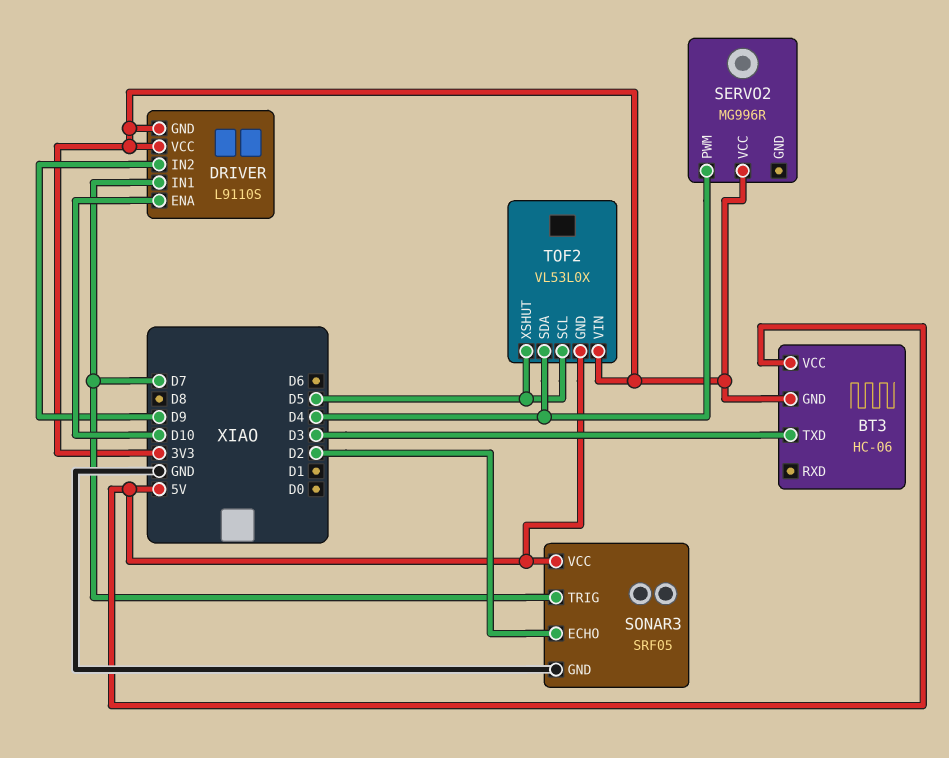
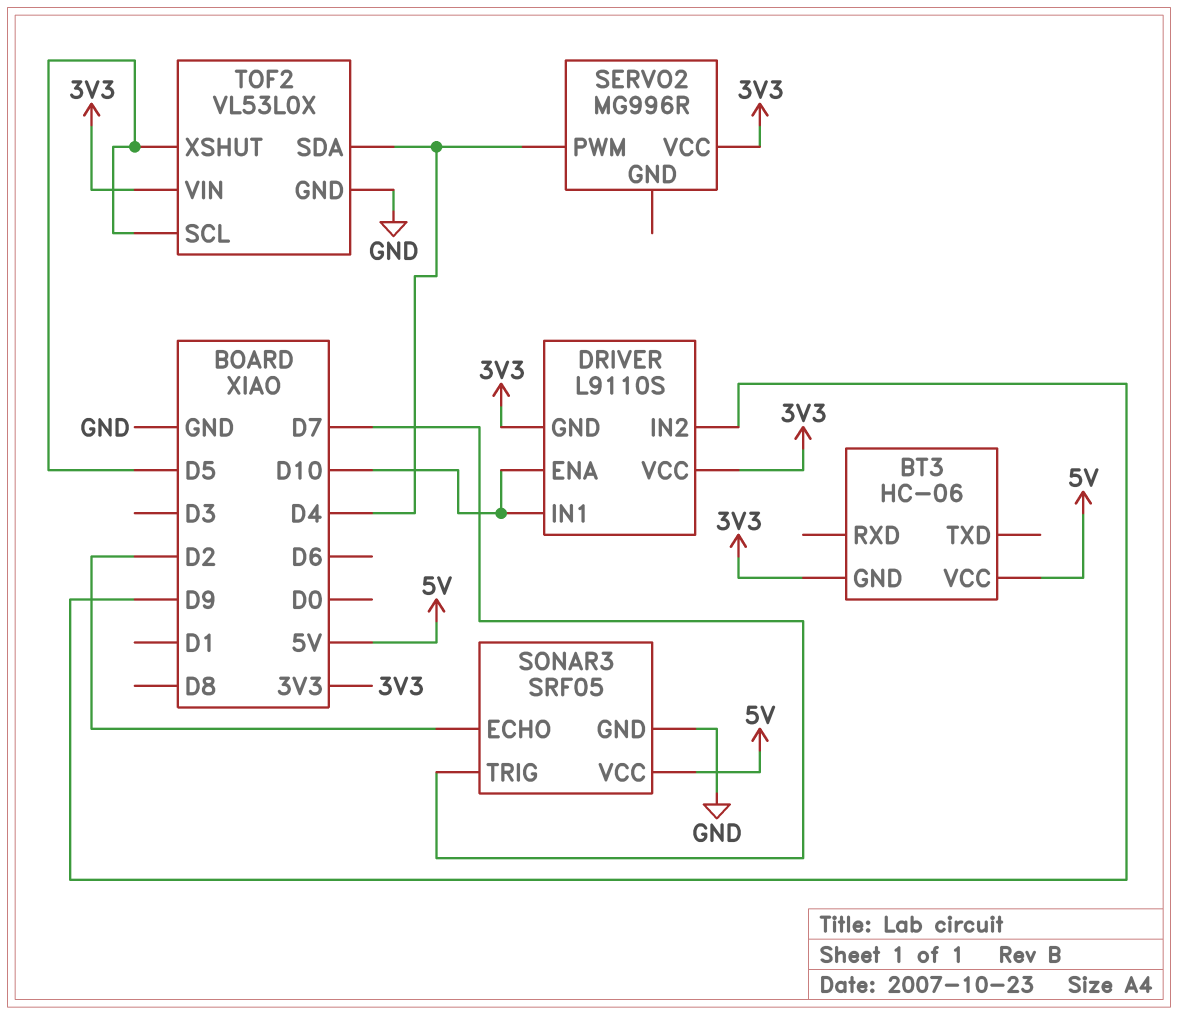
BT3 pin TXD: D3 -> none
DRIVER pin IN1: D7 -> D10
TOF2 pin GND: 5V -> GND

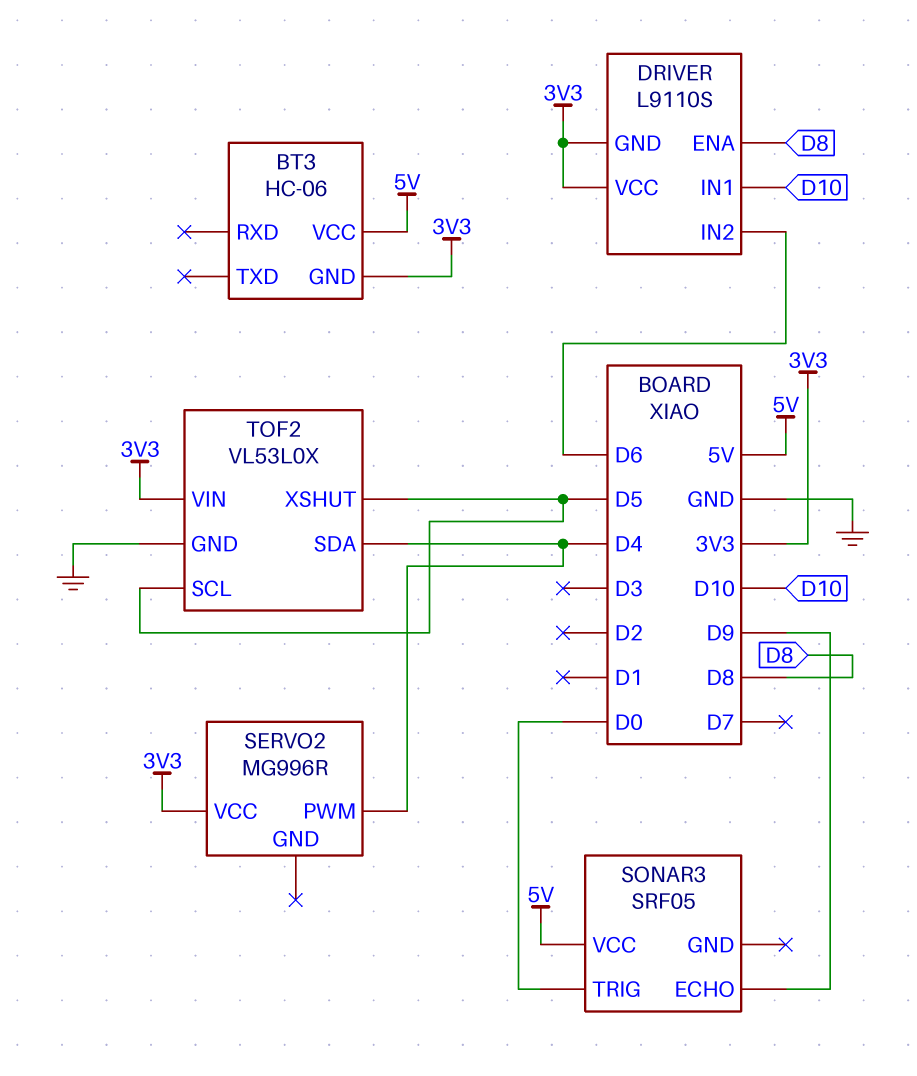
DRIVER pin ENA: D10 -> D8
DRIVER pin IN2: D9 -> D6
SONAR3 pin ECHO: D2 -> D9
SONAR3 pin GND: GND -> none
SONAR3 pin TRIG: D7 -> D0

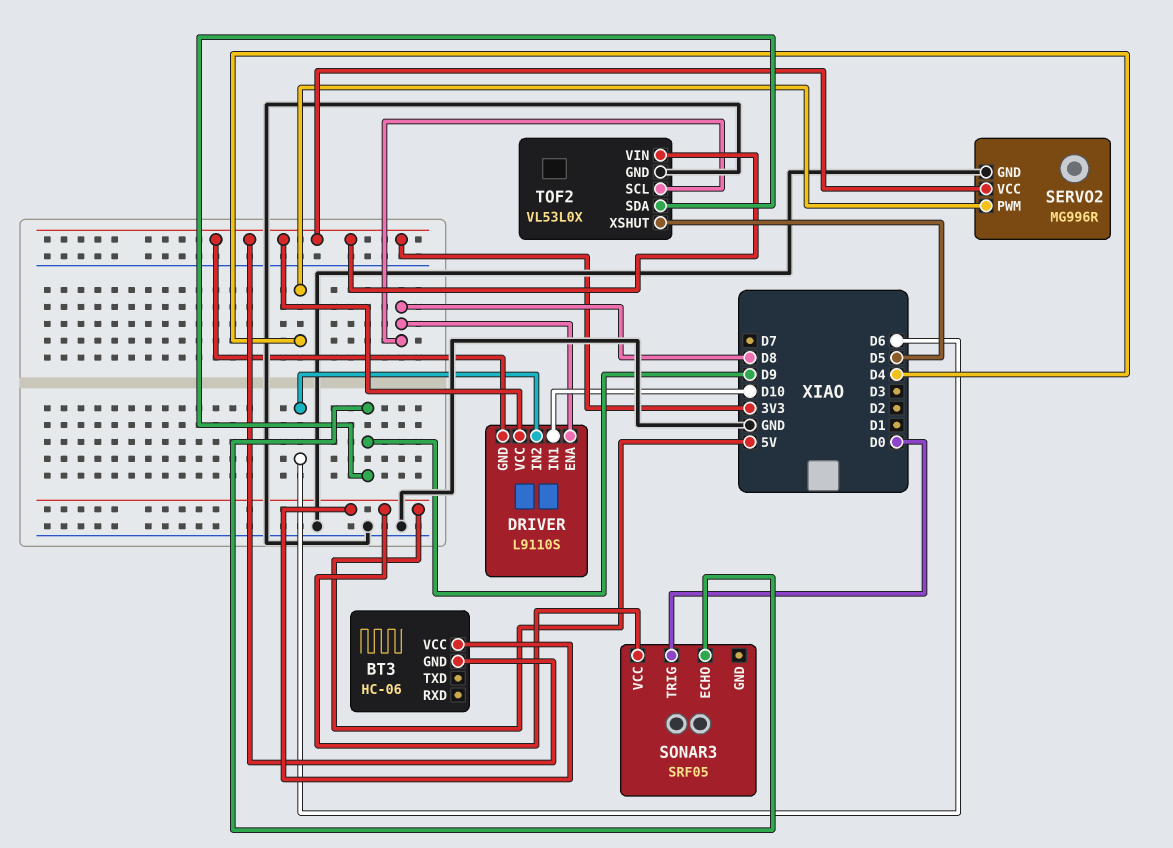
SERVO2 pin GND: none -> GND
TOF2 pin SCL: D5 -> D8
TOF2 pin SDA: D4 -> D9

